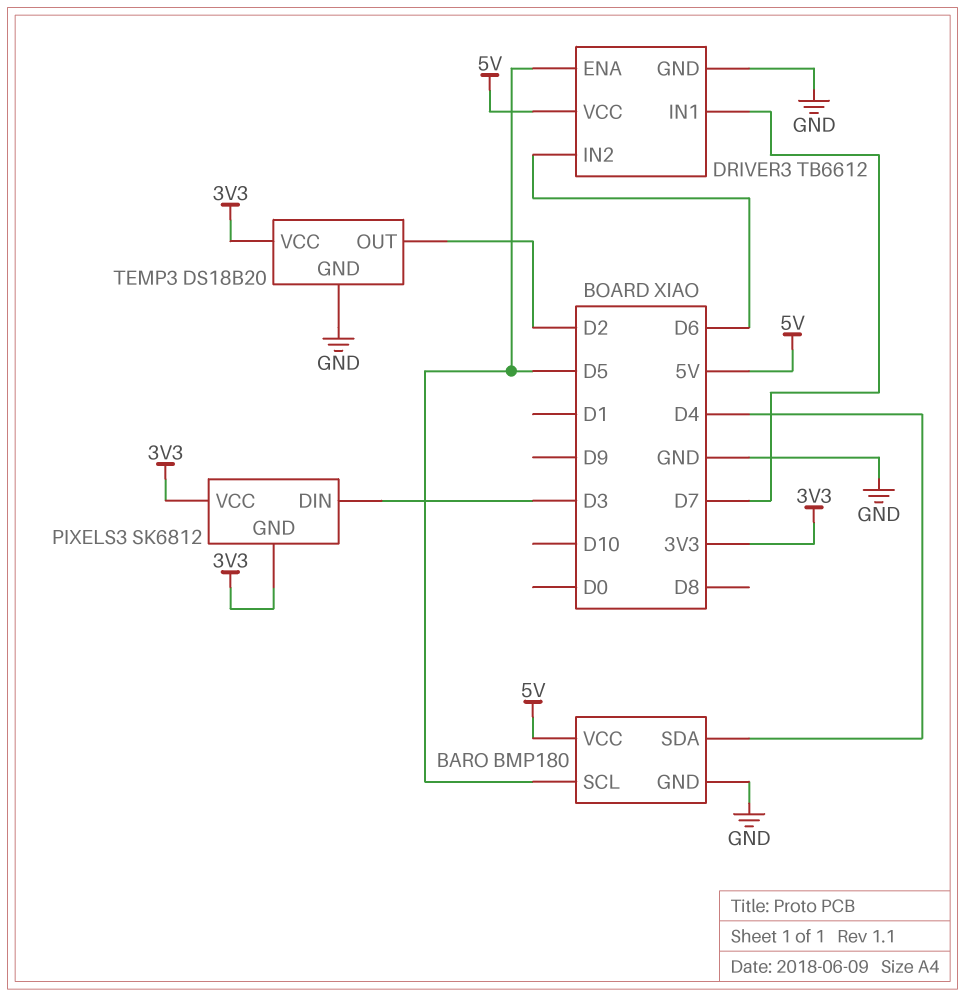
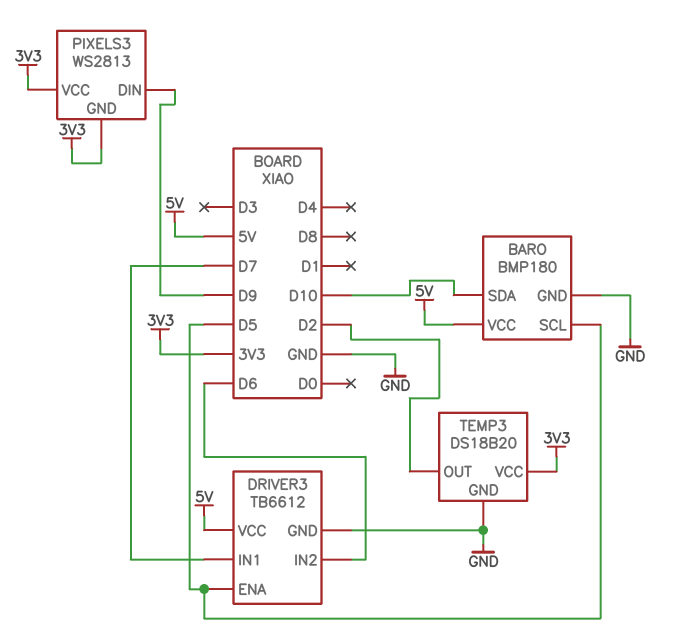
BARO pin SDA: D4 -> D10
PIXELS3: SK6812 -> WS2813
PIXELS3 pin DIN: D3 -> D9

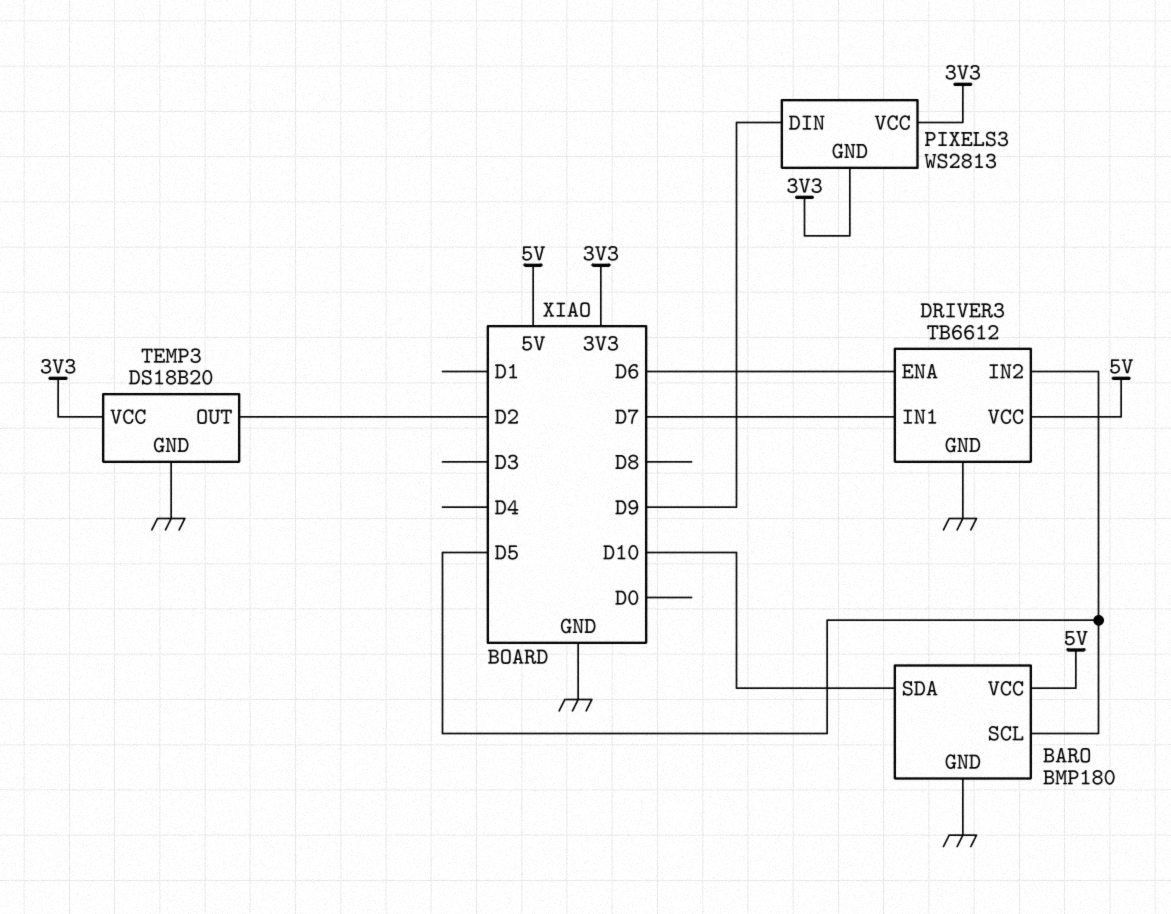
DRIVER3 pin ENA: D5 -> D6
DRIVER3 pin IN2: D6 -> D5

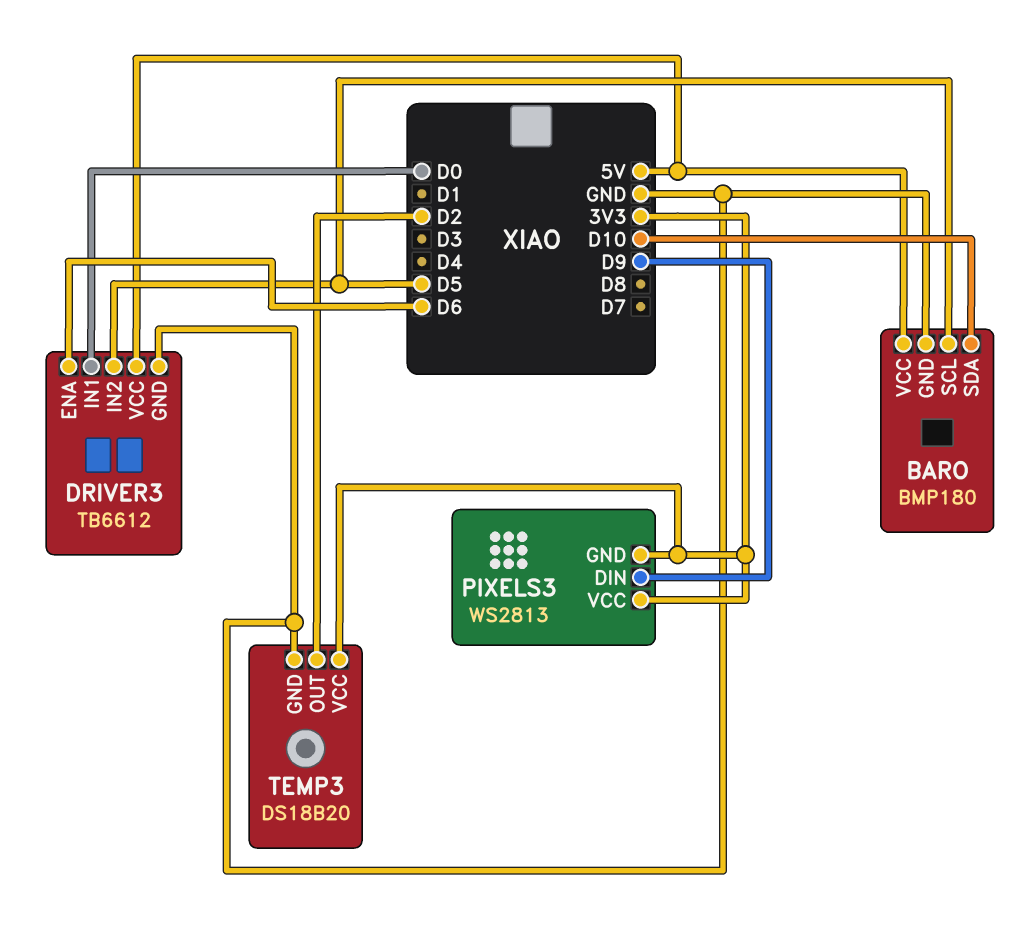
DRIVER3 pin IN1: D7 -> D0

